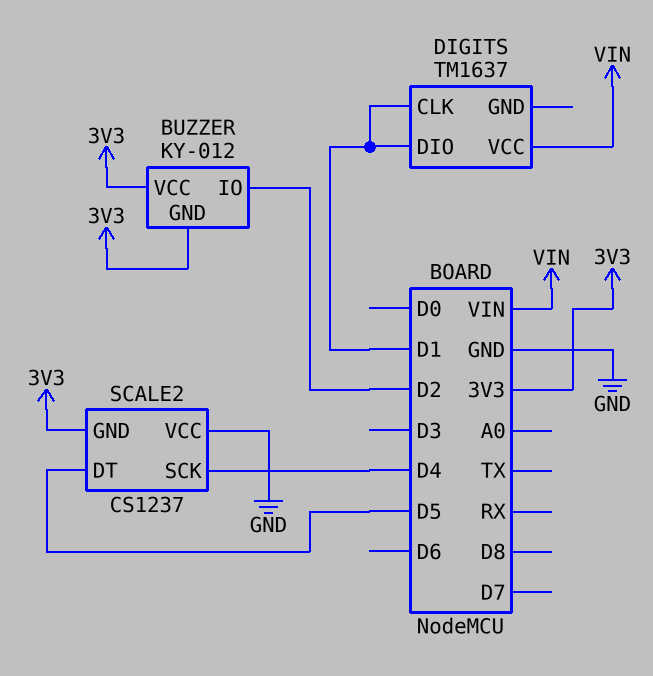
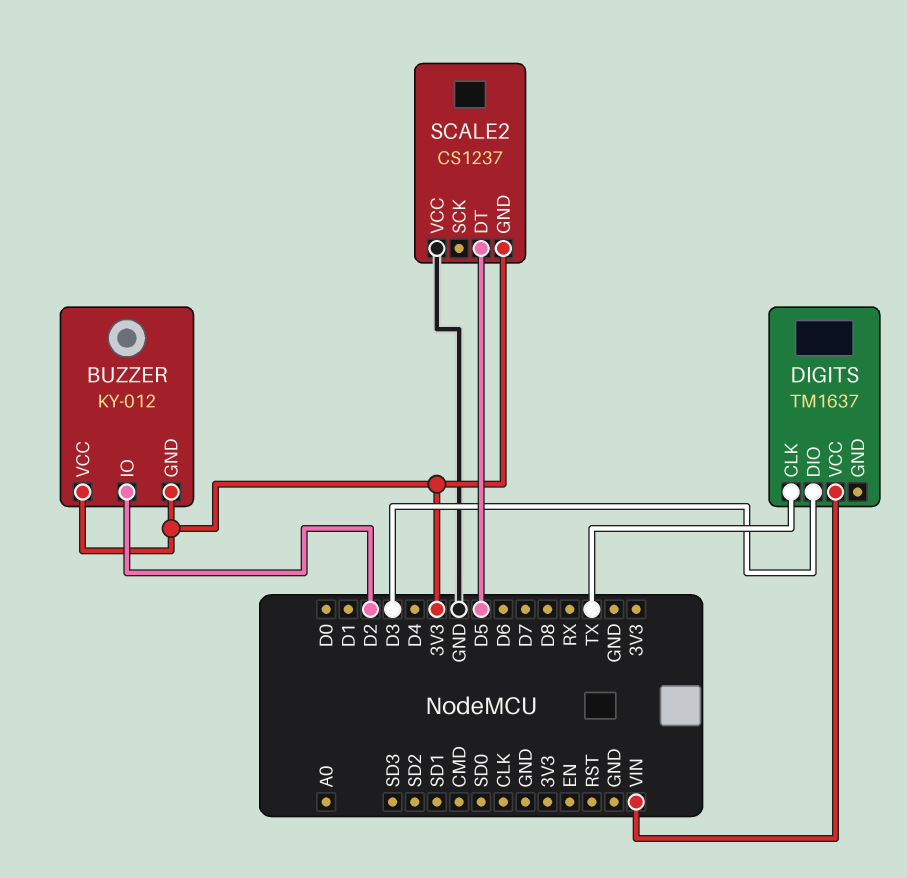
DIGITS pin CLK: D1 -> TX
DIGITS pin DIO: D1 -> D3
SCALE2 pin SCK: D4 -> none

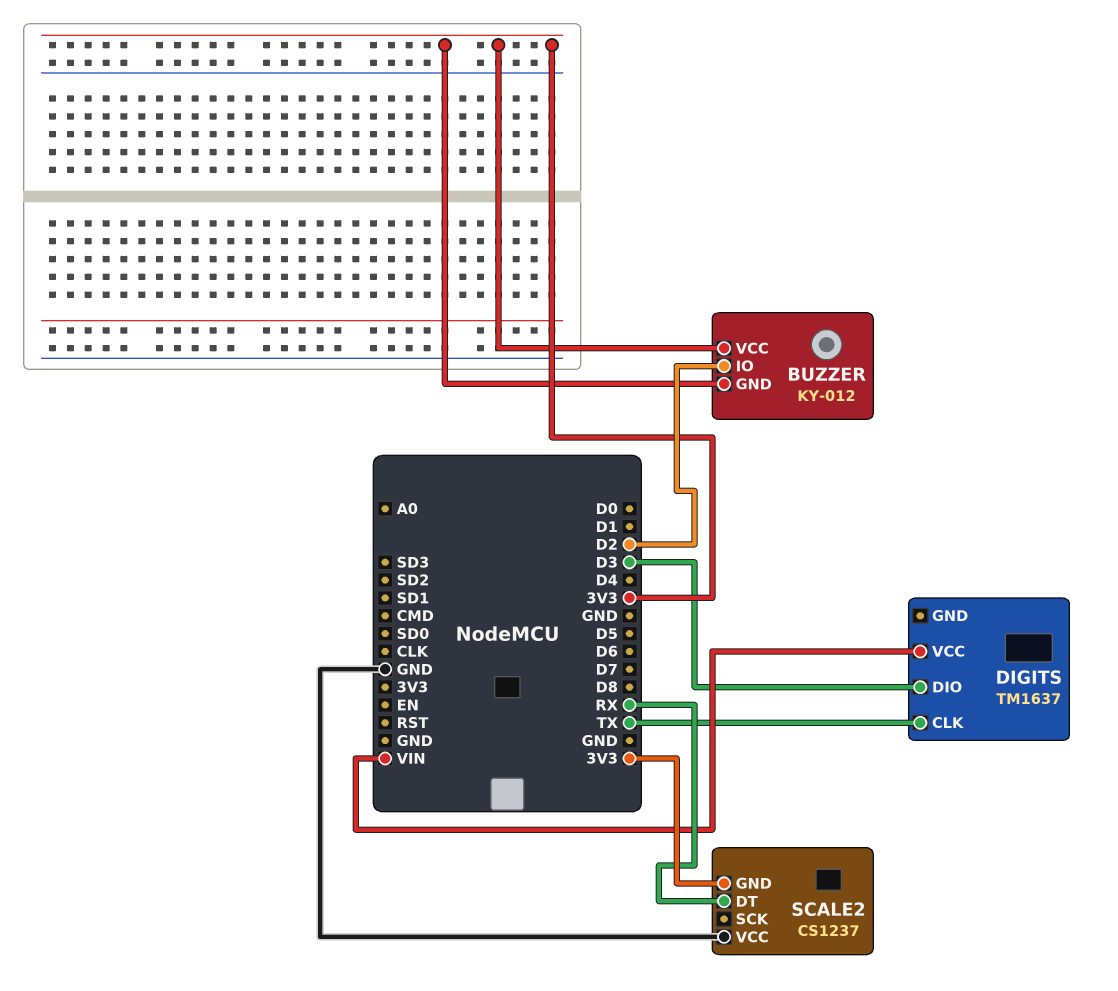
SCALE2 pin DT: D5 -> RX

